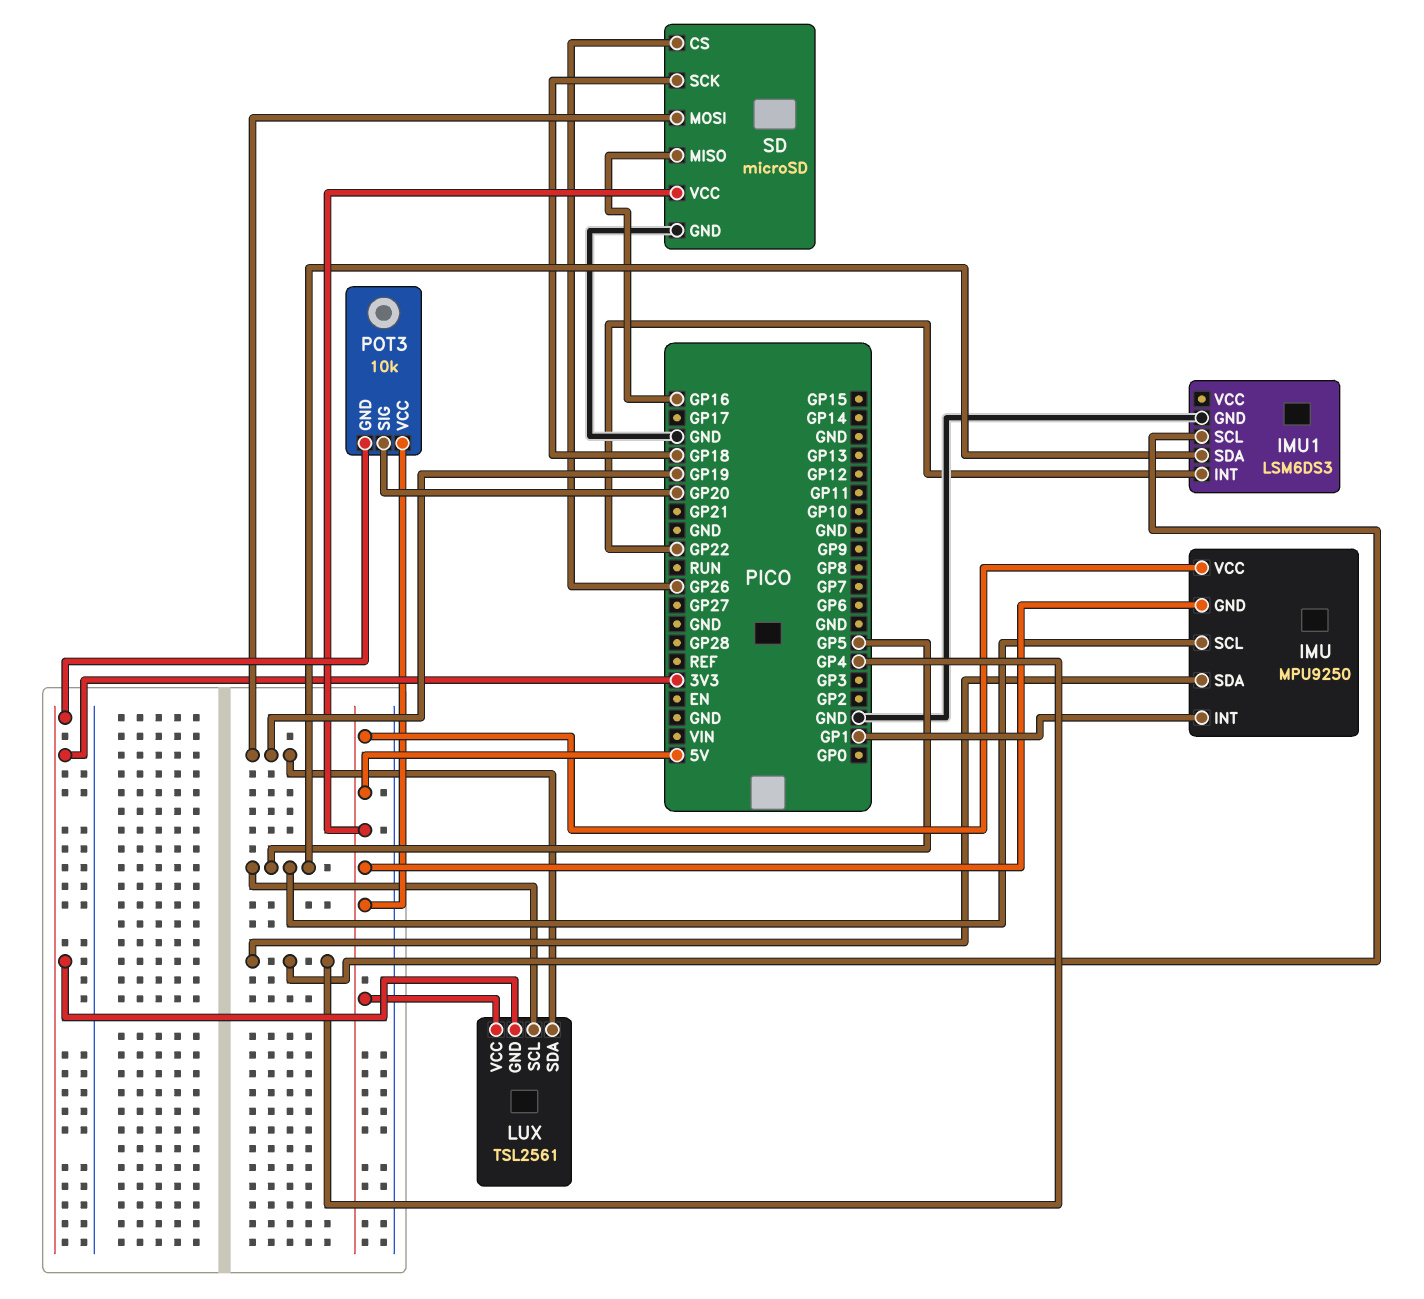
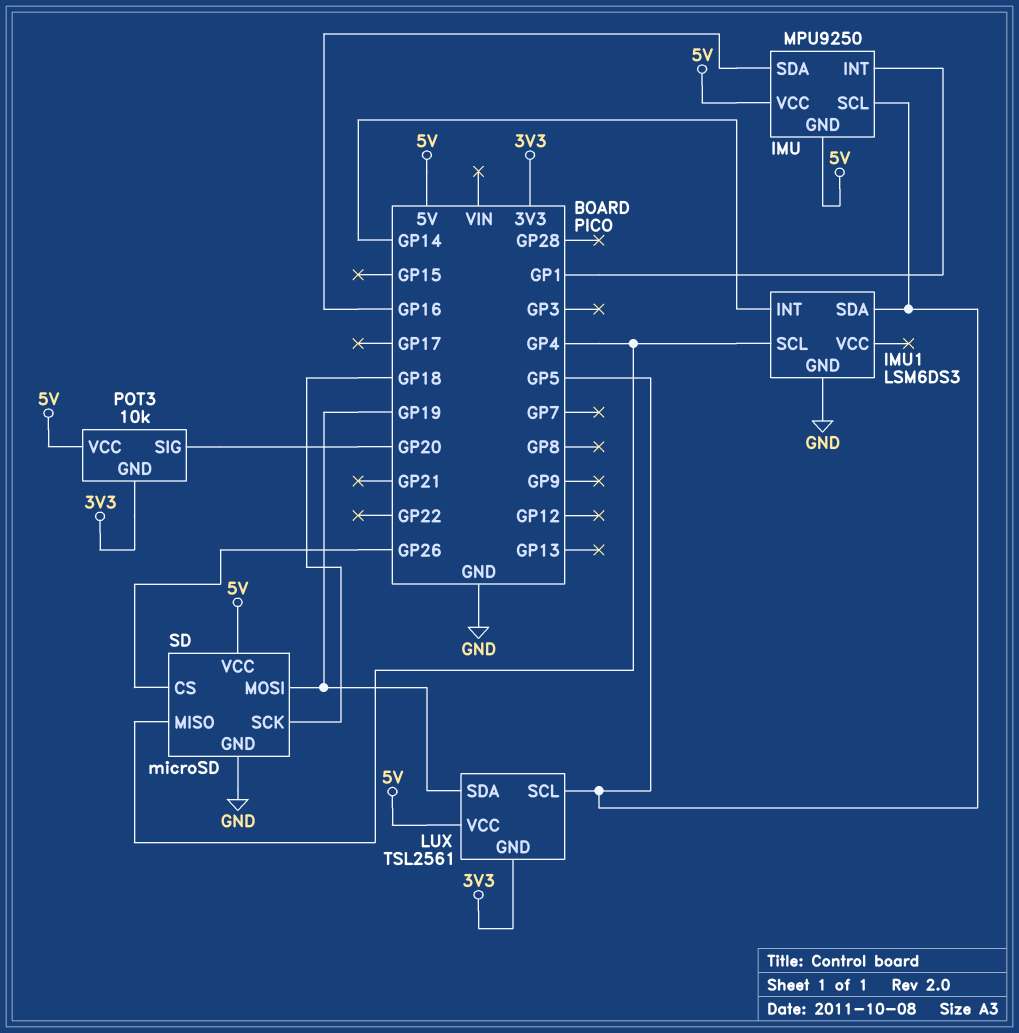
IMU pin SDA: GP4 -> GP16
IMU1 pin INT: GP22 -> GP14
SD pin MISO: GP16 -> GP4

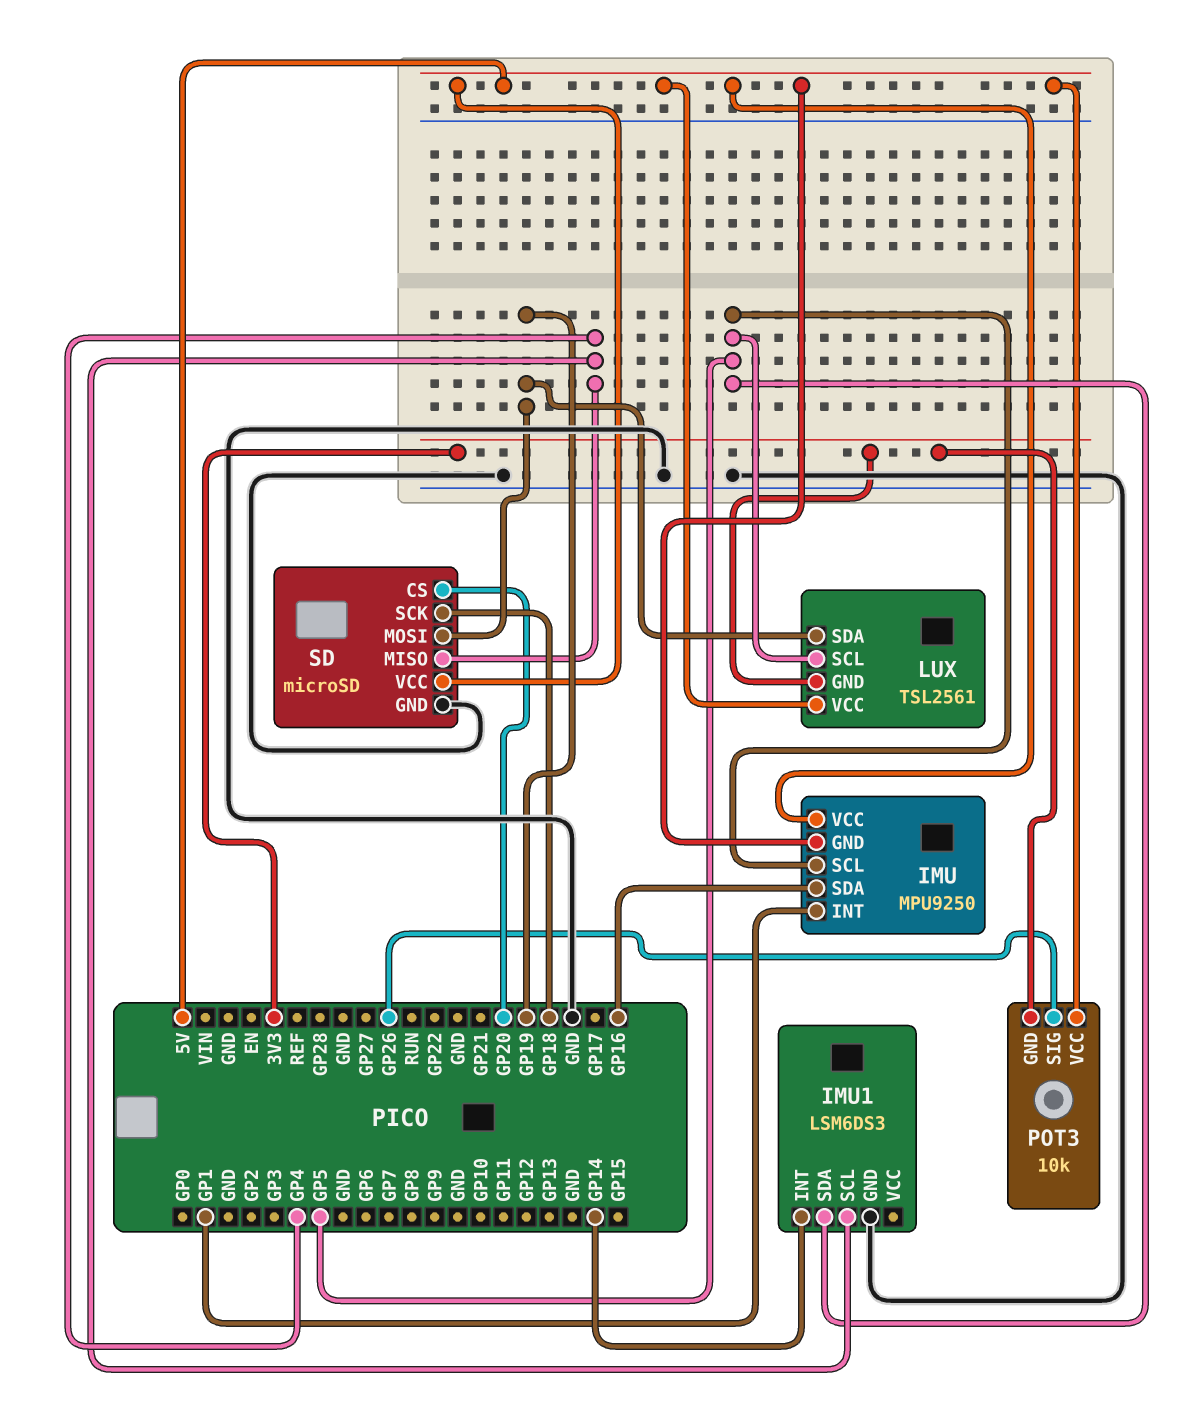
POT3 pin SIG: GP20 -> GP26
SD pin CS: GP26 -> GP20

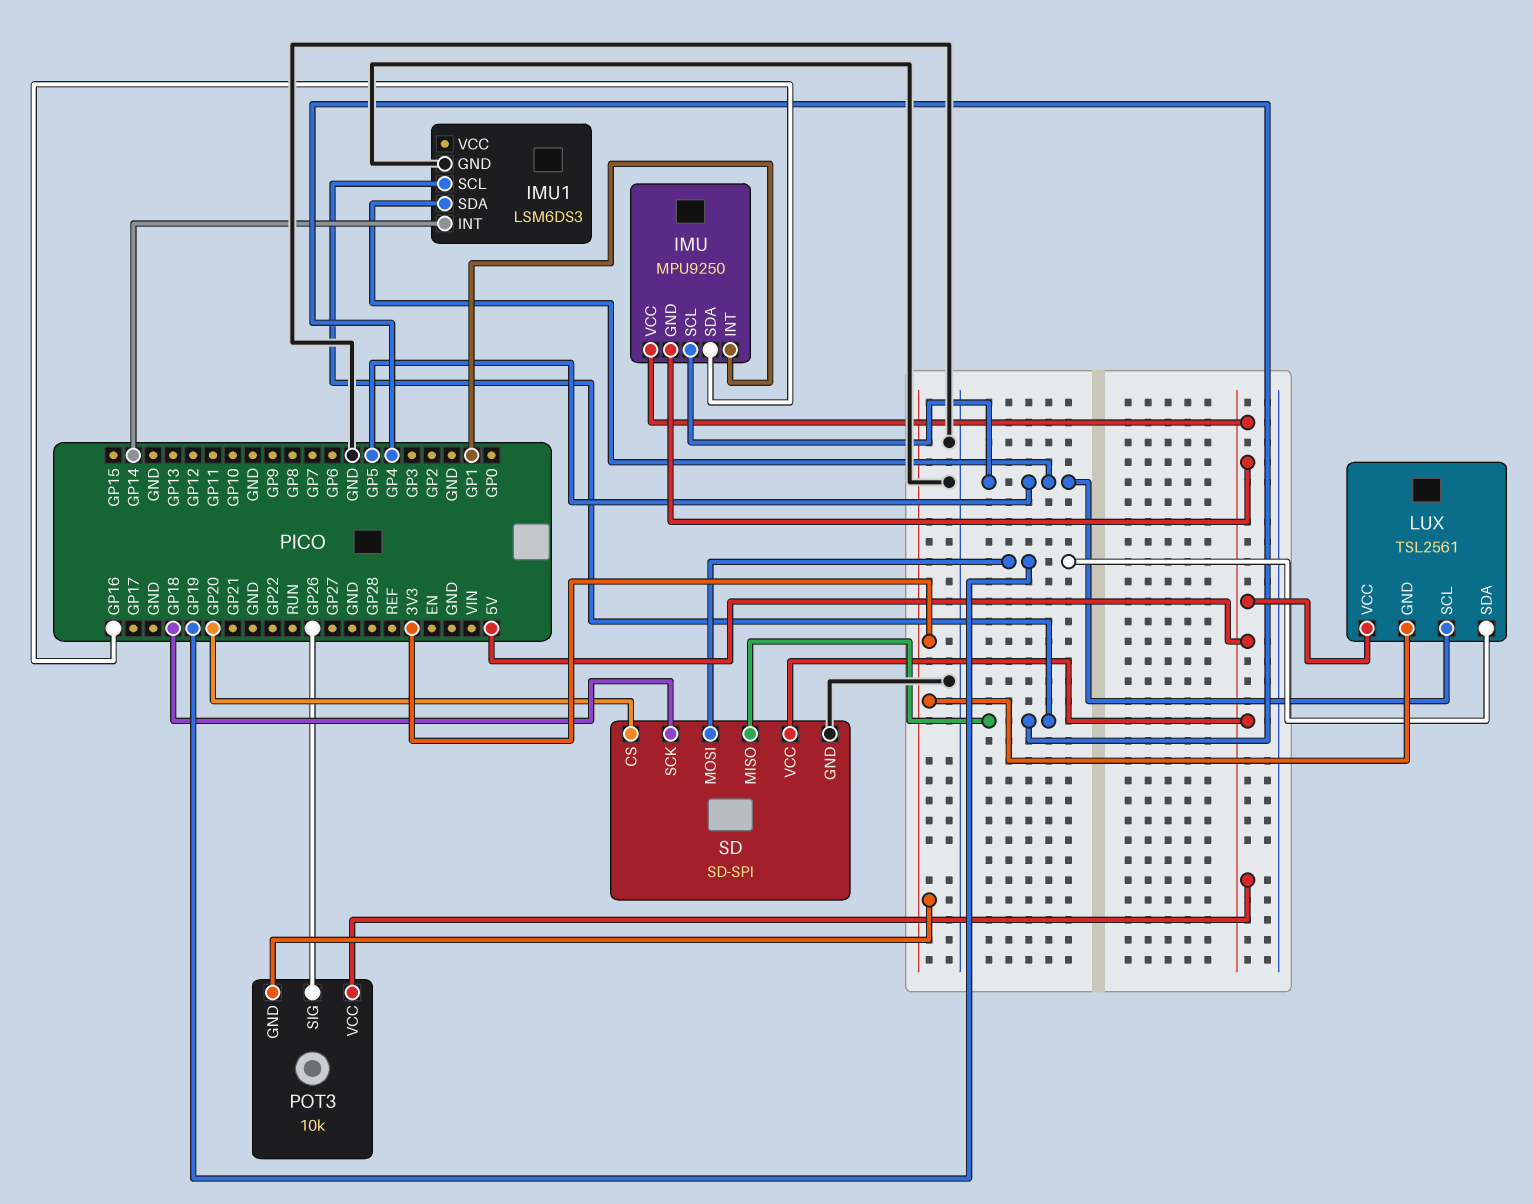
SD: microSD -> SD-SPI

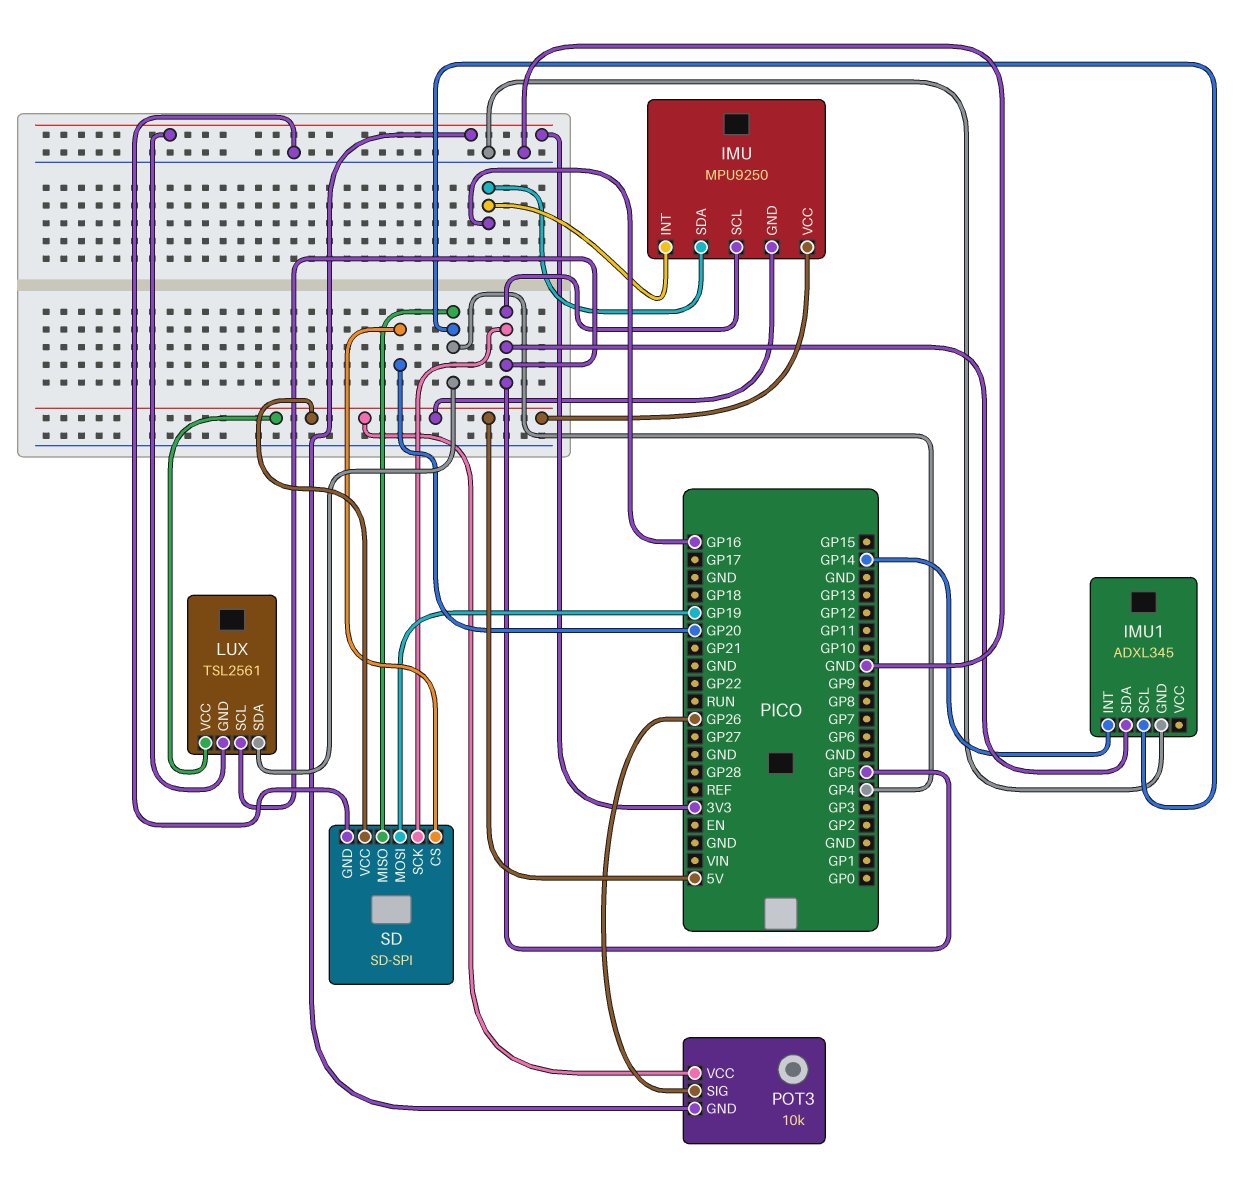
IMU pin INT: GP1 -> GP16
IMU1: LSM6DS3 -> ADXL345
LUX pin SDA: GP19 -> GP4
SD pin SCK: GP18 -> GP5

